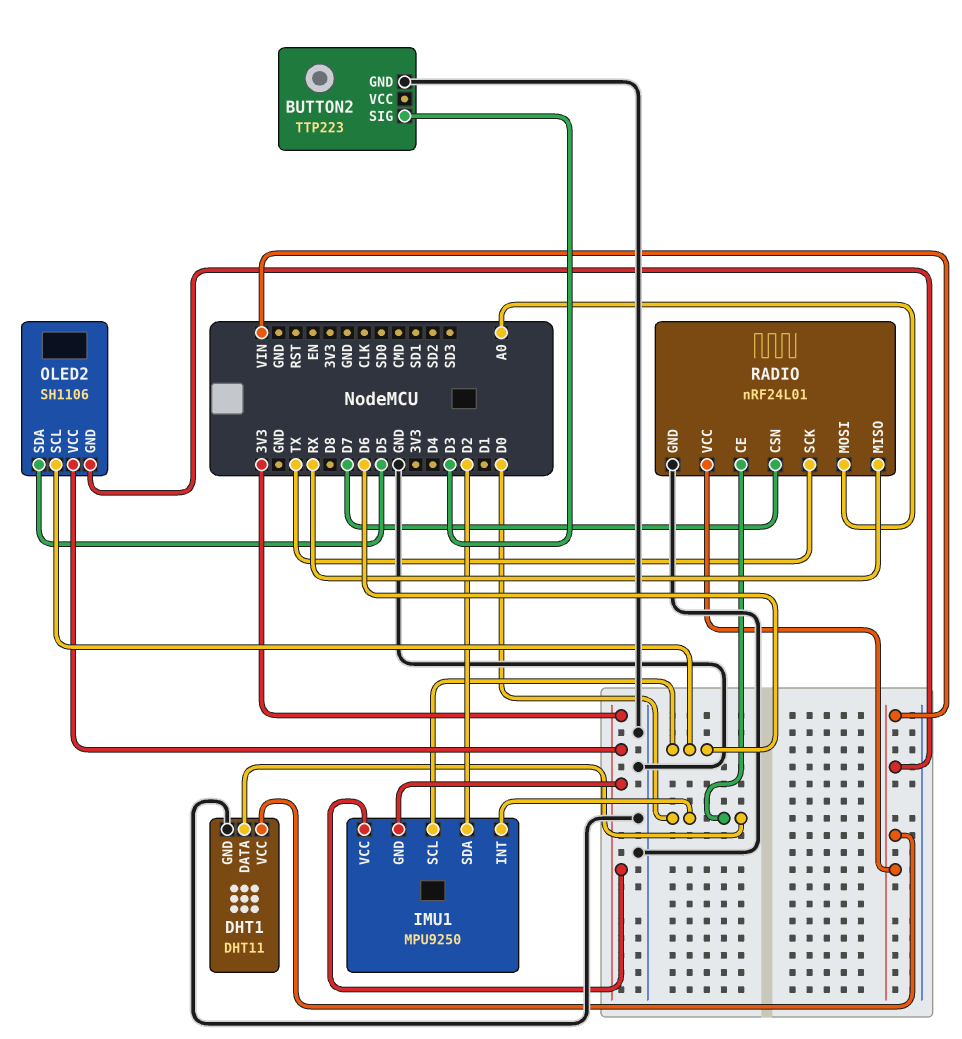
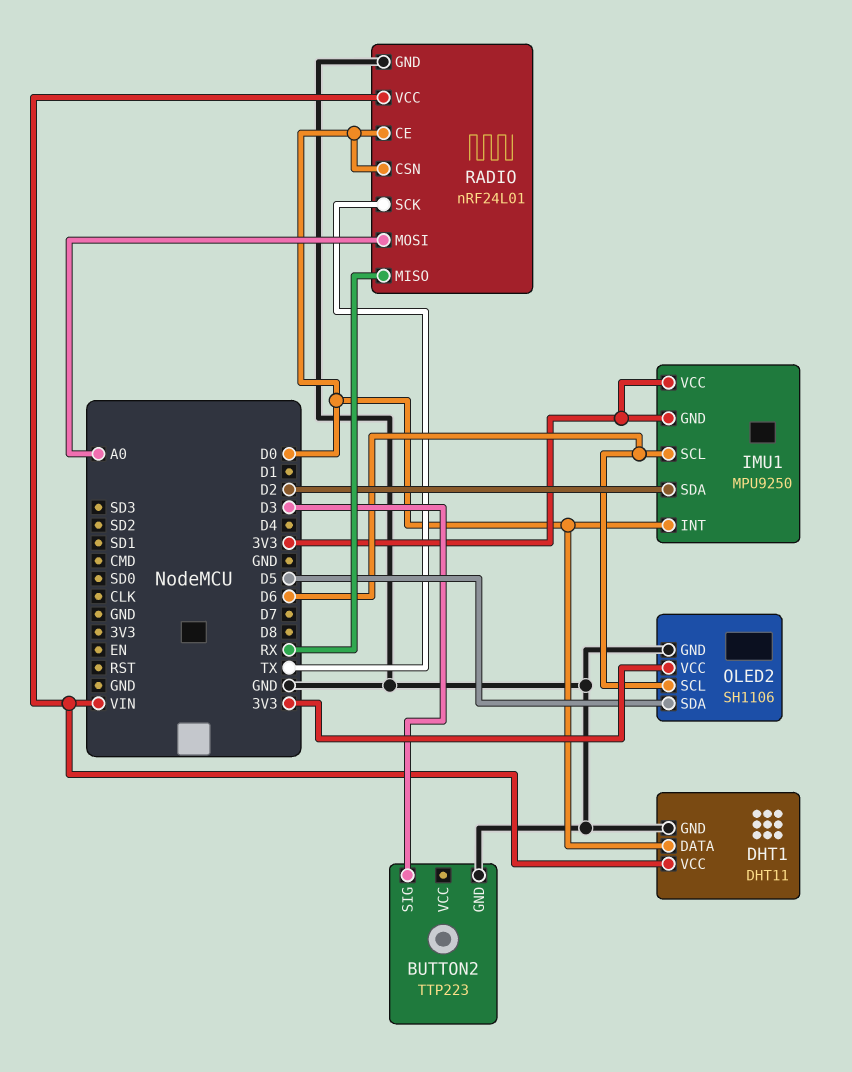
OLED2 pin GND: VIN -> GND
RADIO pin CSN: D7 -> D0

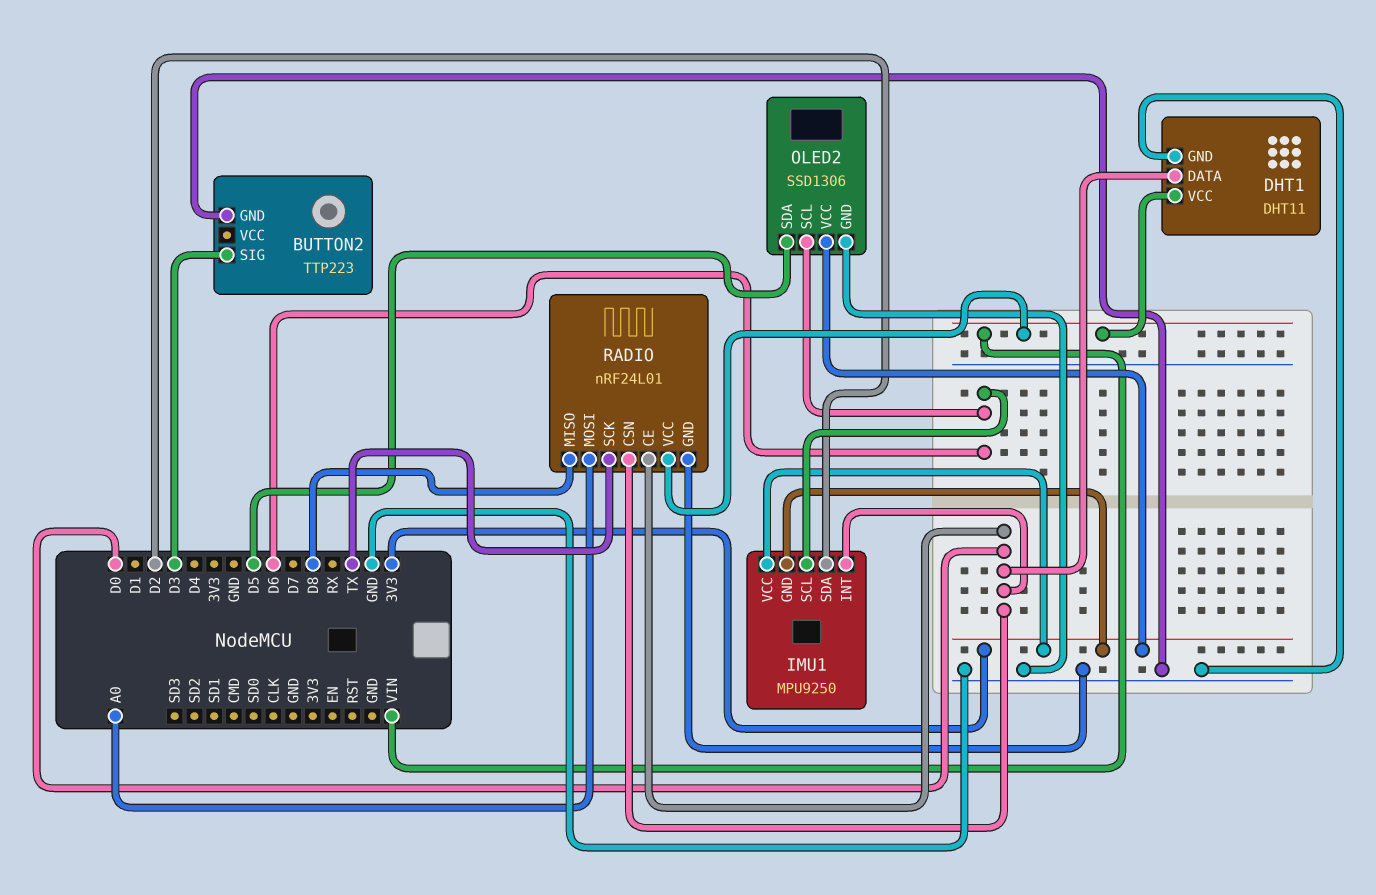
OLED2: SH1106 -> SSD1306
RADIO pin MISO: RX -> D8

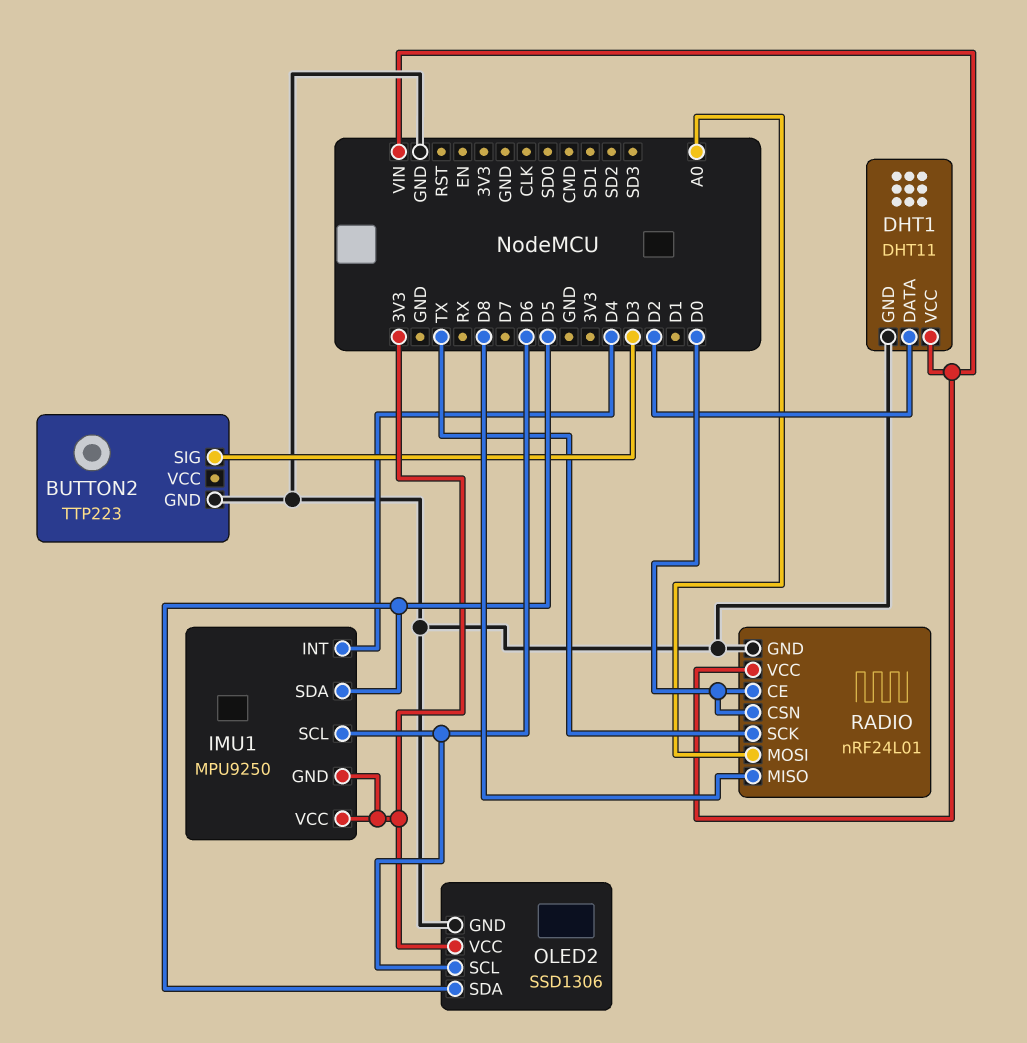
DHT1 pin DATA: D0 -> D2
IMU1 pin INT: D0 -> D4
IMU1 pin SDA: D2 -> D5

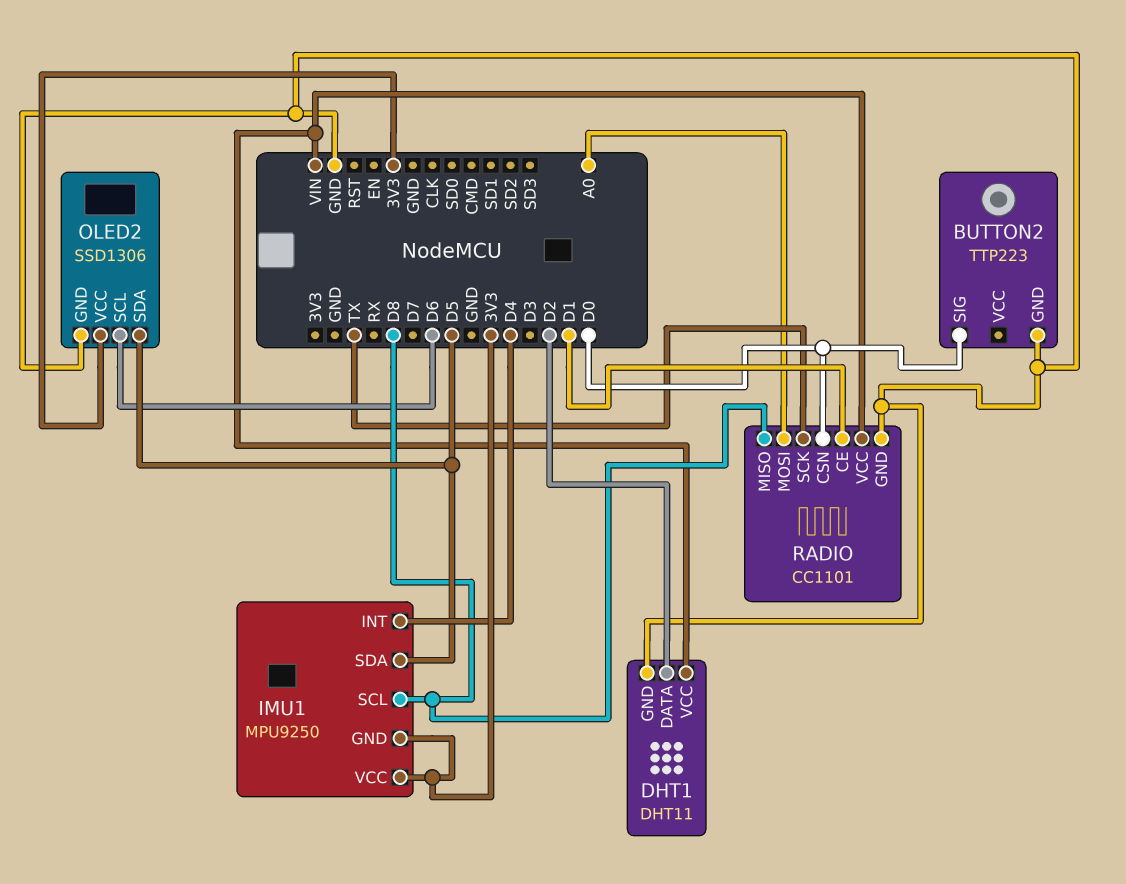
BUTTON2 pin SIG: D3 -> D0
IMU1 pin SCL: D6 -> D8
RADIO: nRF24L01 -> CC1101
RADIO pin CE: D0 -> D1

